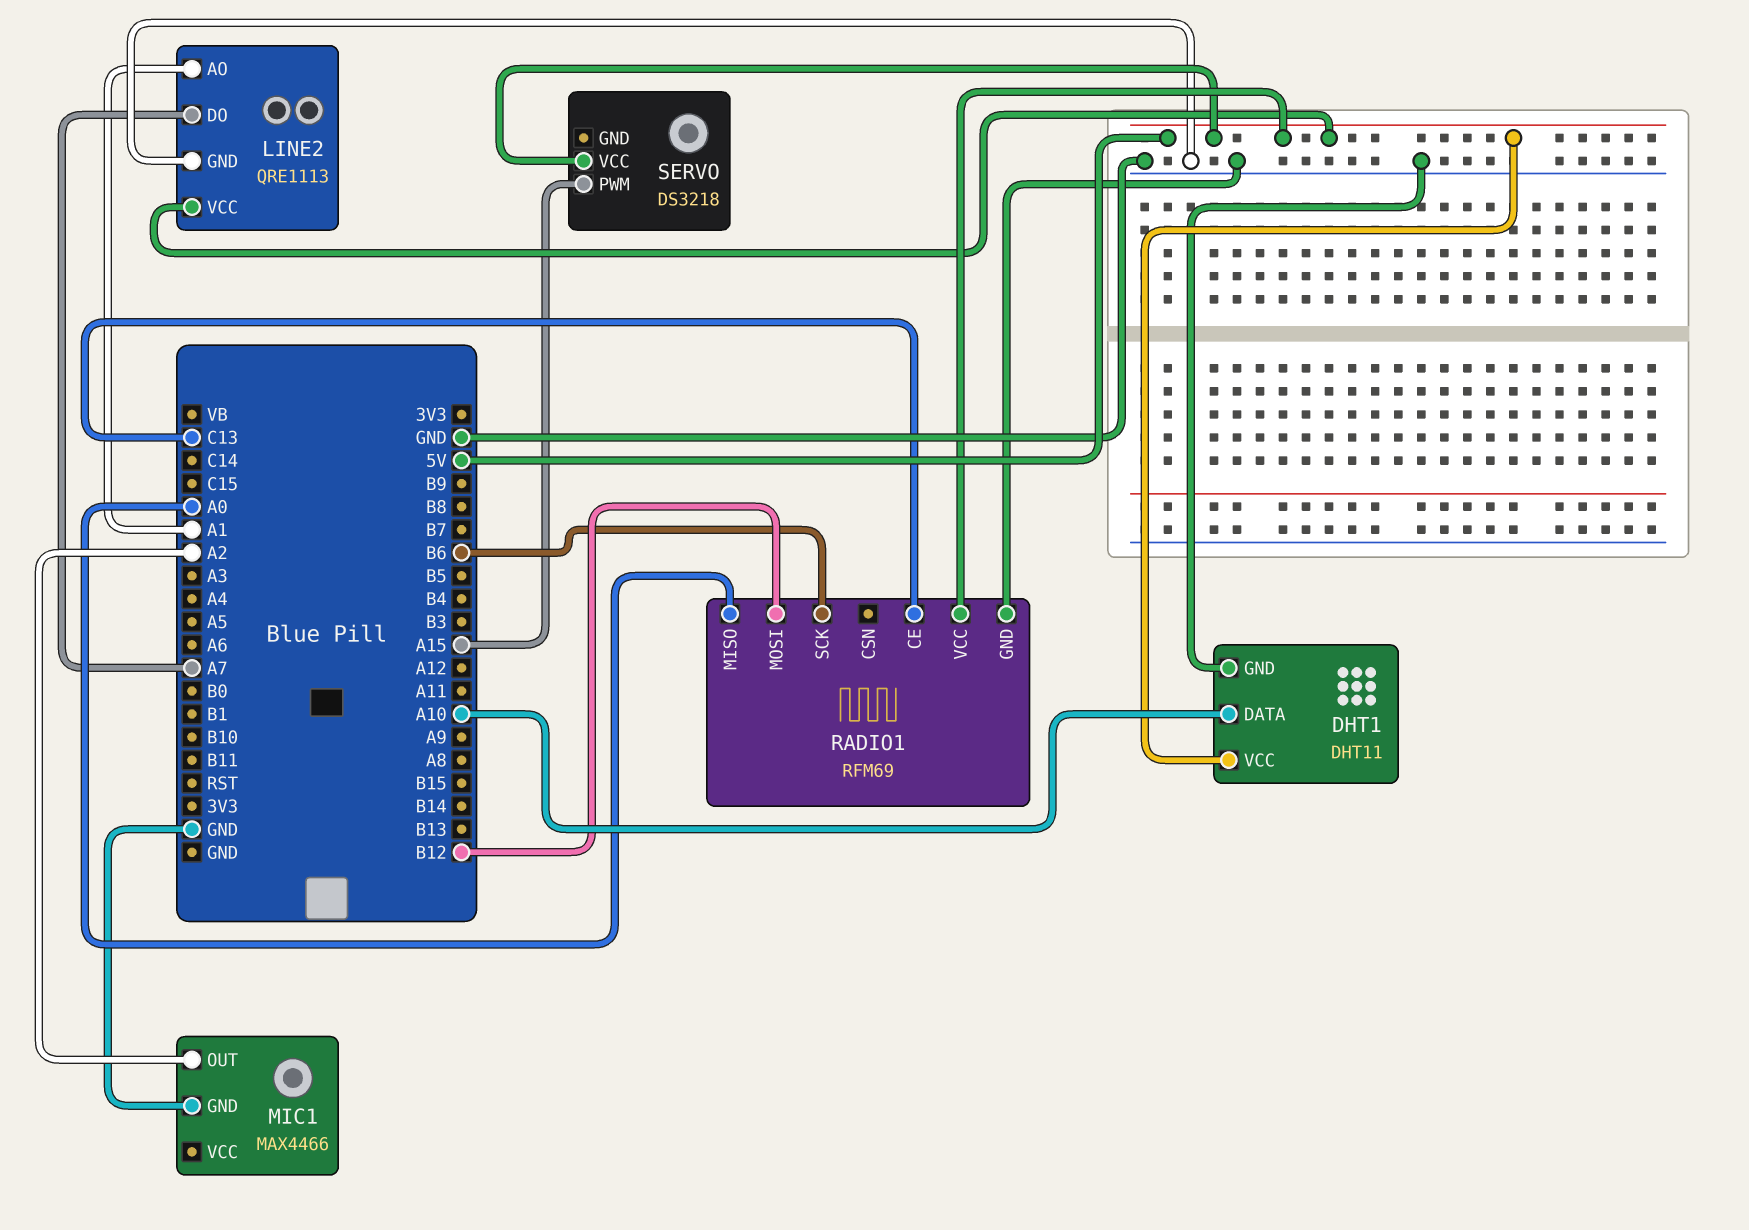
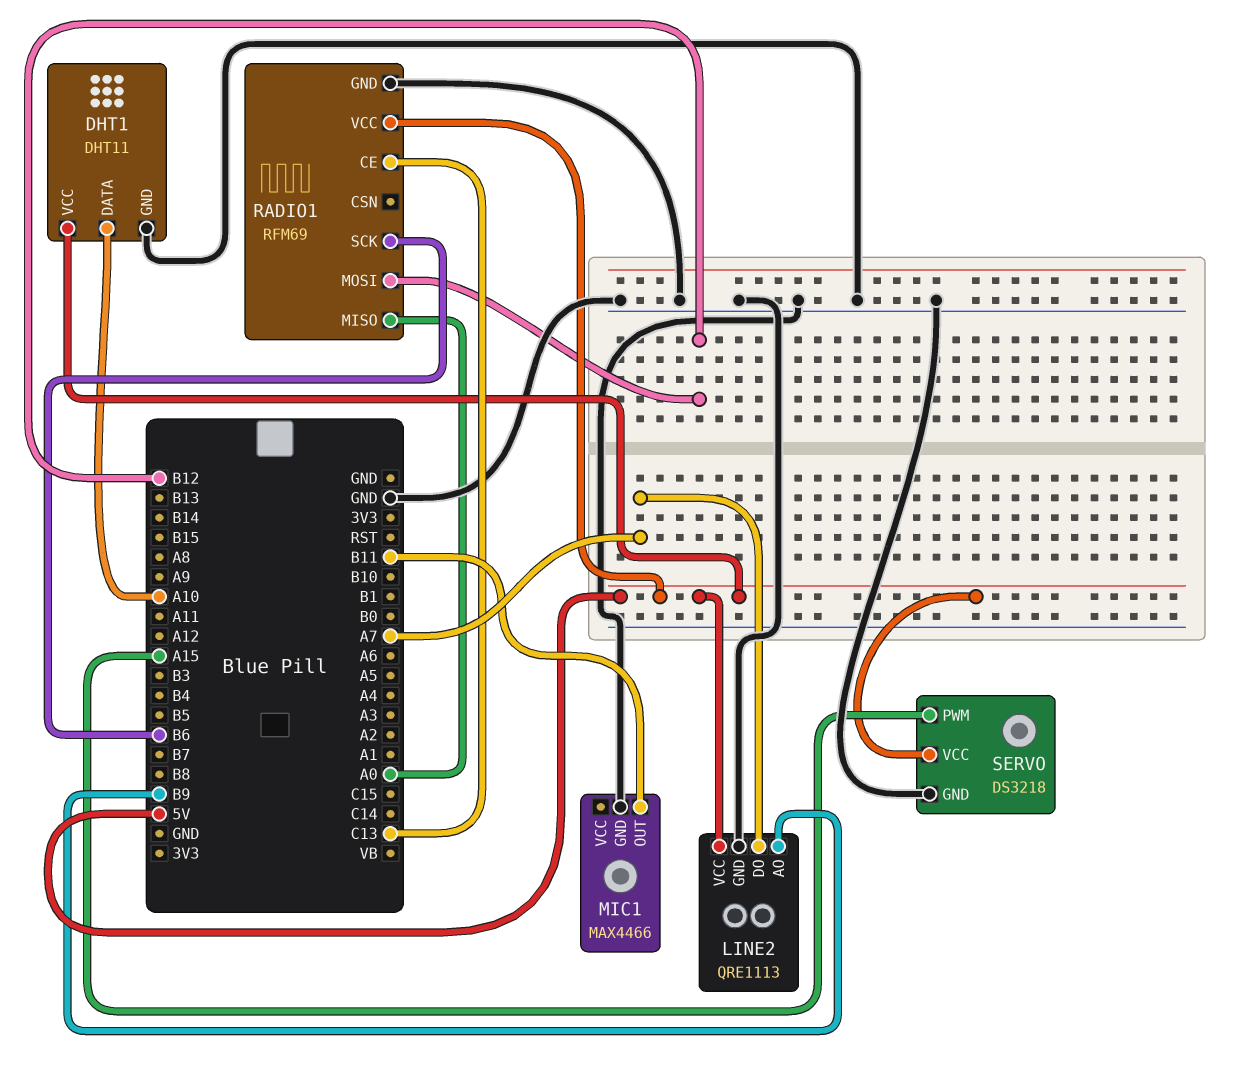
LINE2 pin AO: A1 -> B9
MIC1 pin OUT: A2 -> B11
SERVO pin GND: none -> GND

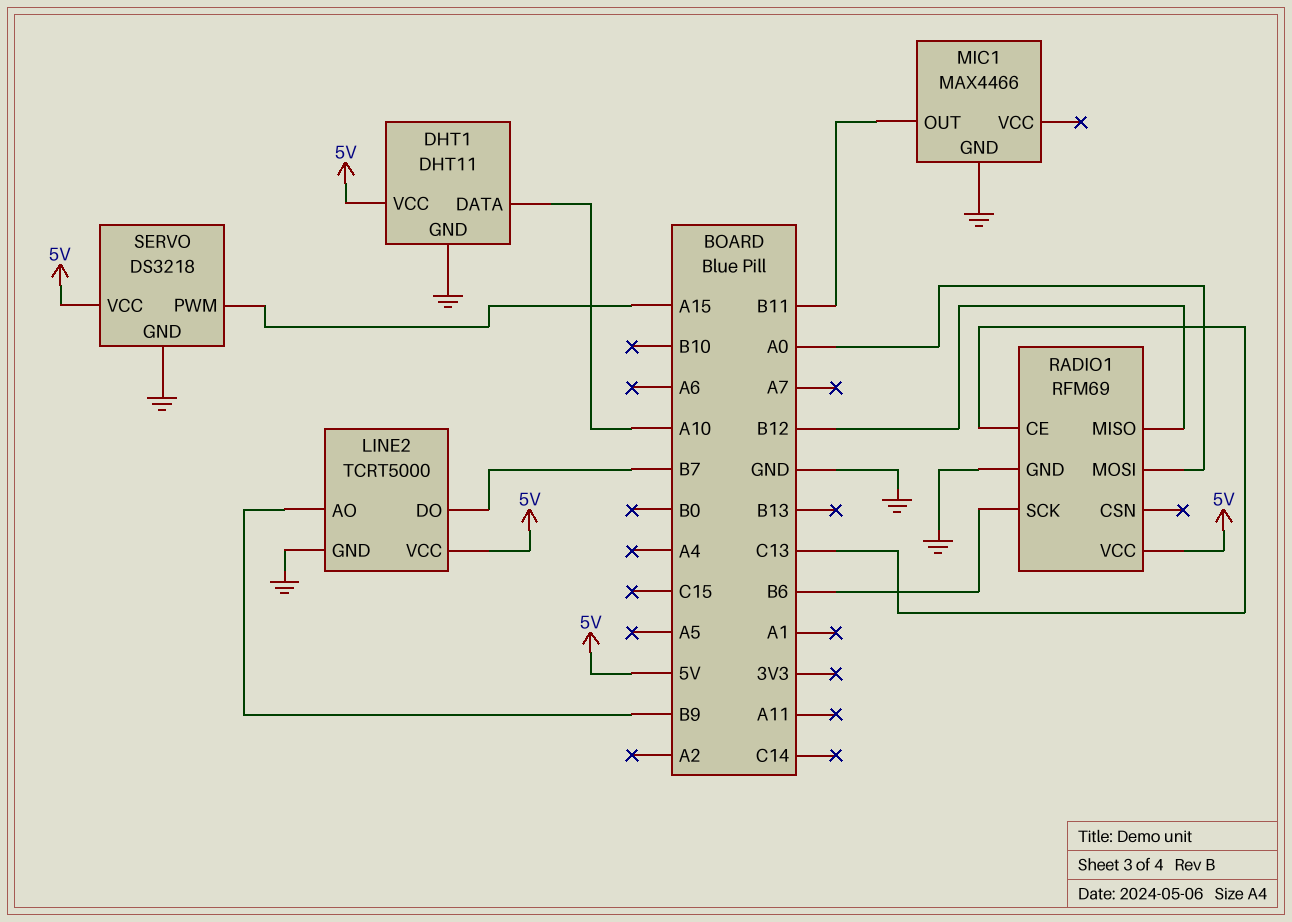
LINE2: QRE1113 -> TCRT5000
LINE2 pin DO: A7 -> B7
RADIO1 pin MISO: A0 -> B12
RADIO1 pin MOSI: B12 -> A0

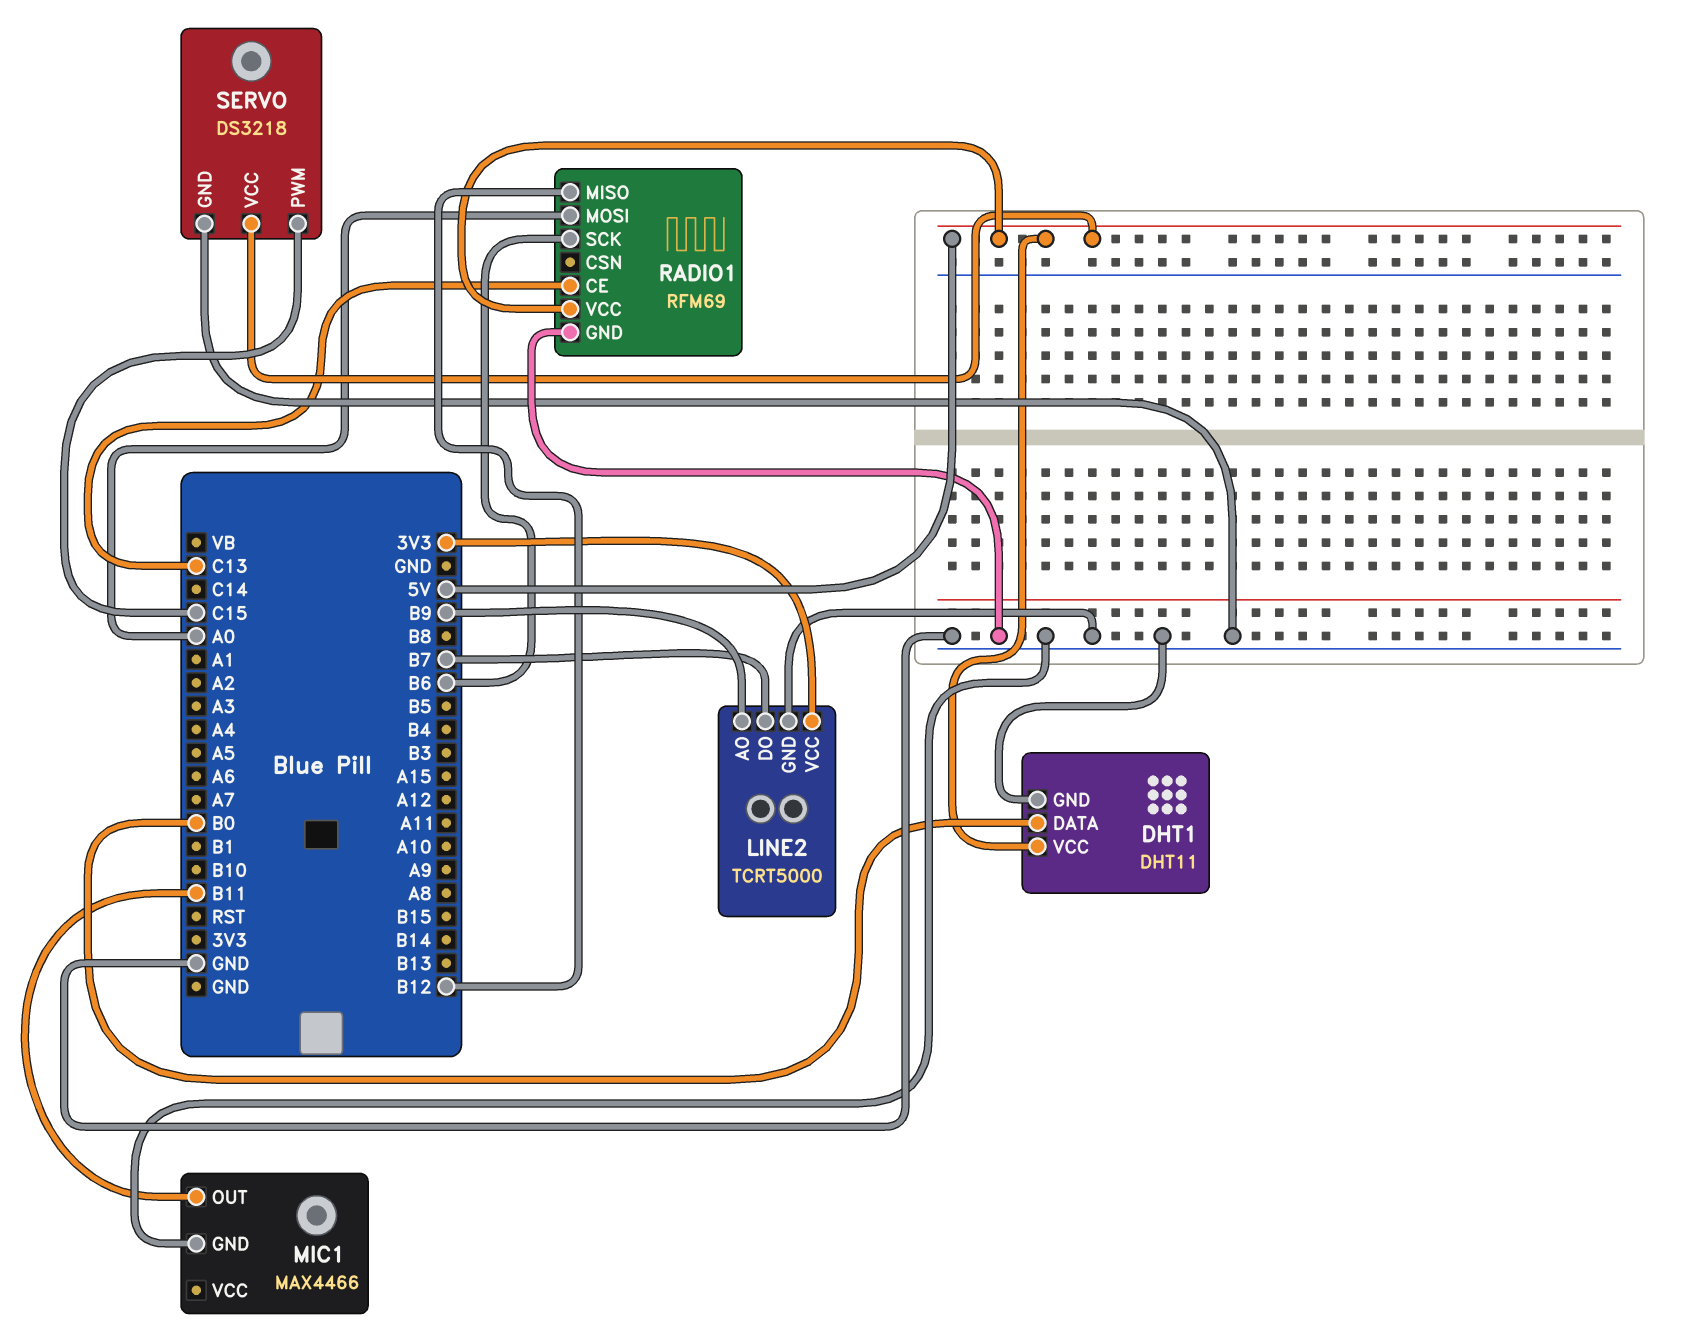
DHT1 pin DATA: A10 -> B0
LINE2 pin VCC: 5V -> 3V3
SERVO pin PWM: A15 -> C15

